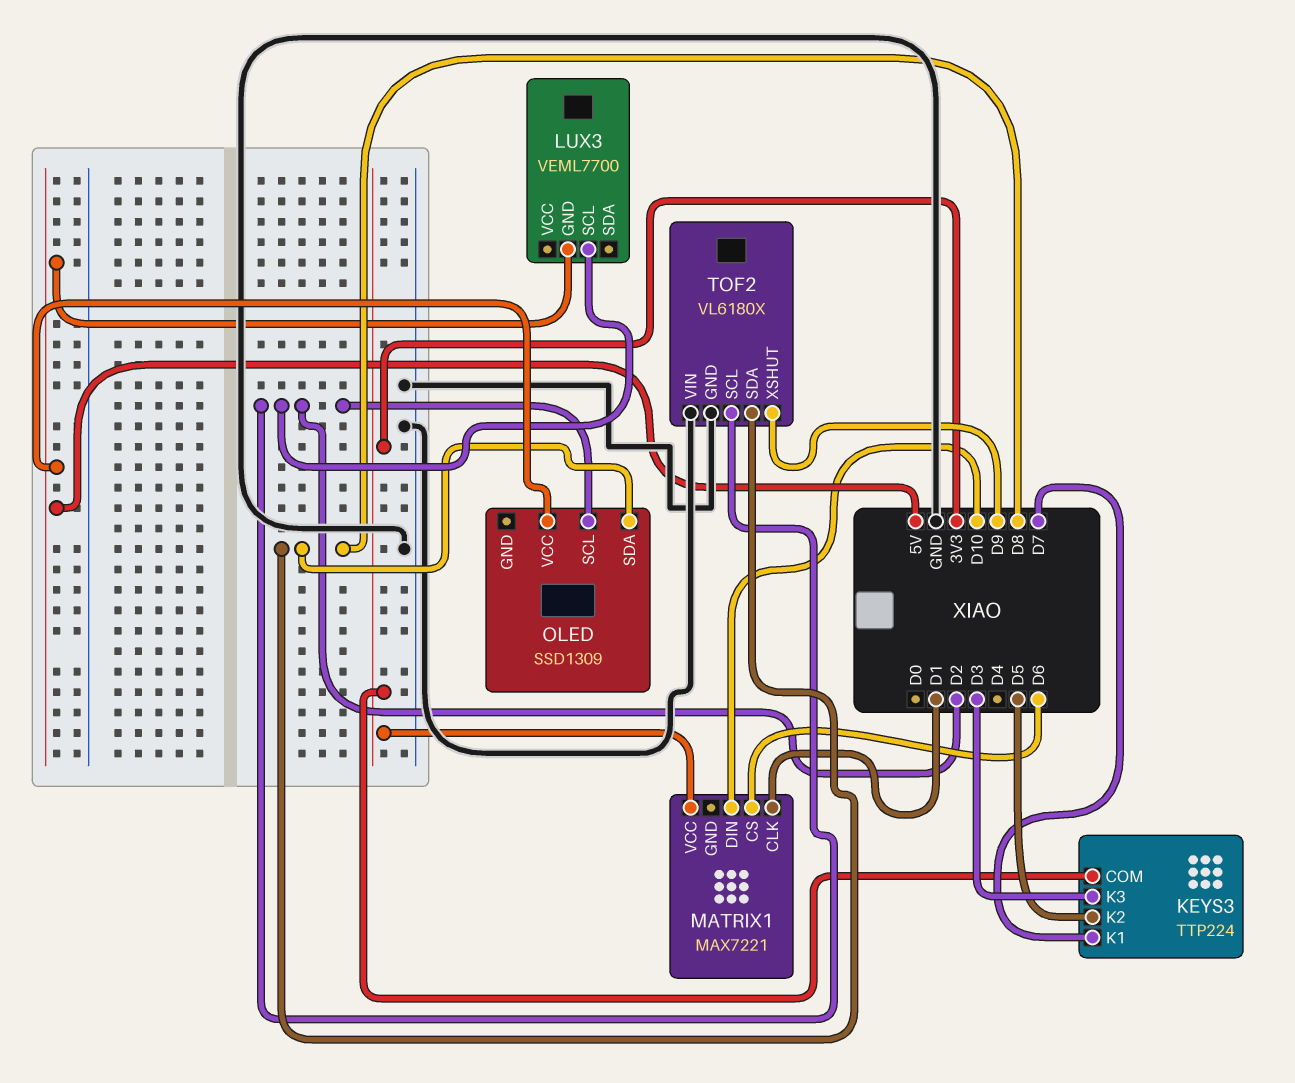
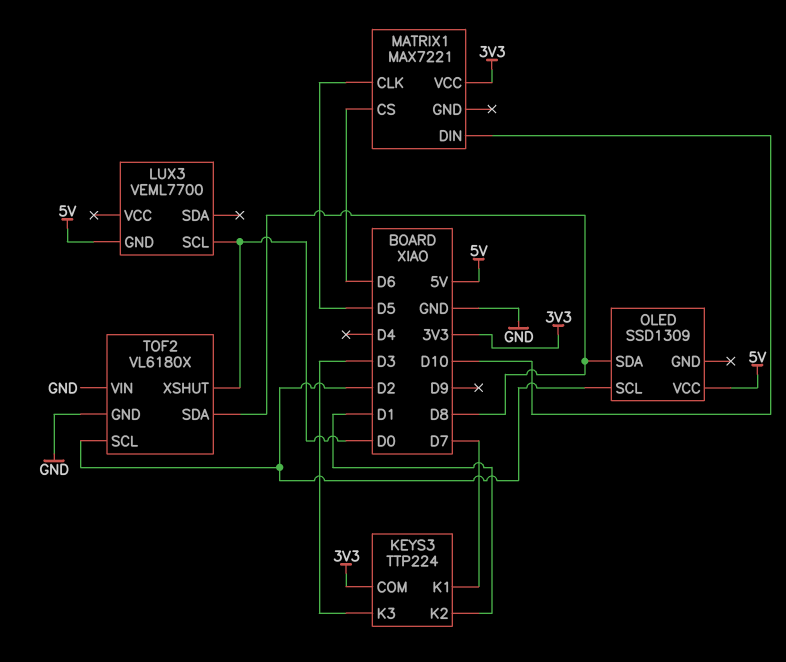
KEYS3 pin K2: D5 -> D1
LUX3 pin SCL: D2 -> D0
MATRIX1 pin CLK: D1 -> D5
TOF2 pin XSHUT: D9 -> D0

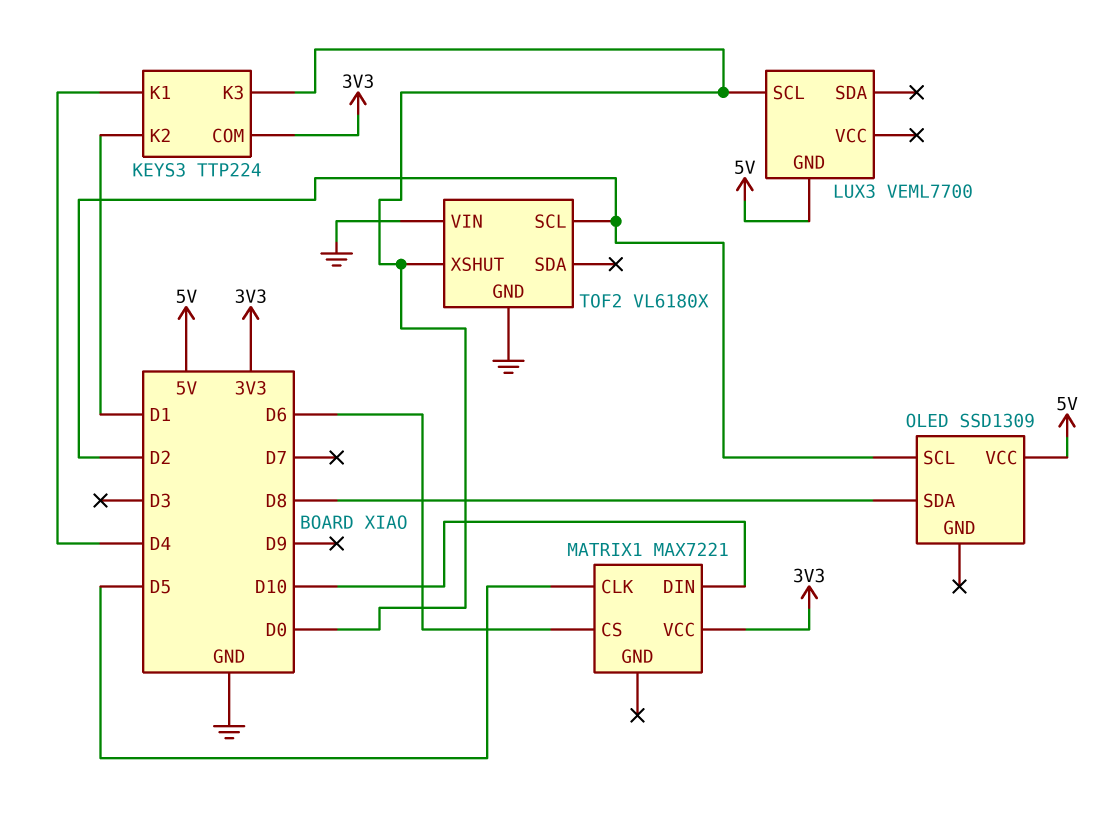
KEYS3 pin K1: D7 -> D4
KEYS3 pin K3: D3 -> D0
TOF2 pin SDA: D8 -> none

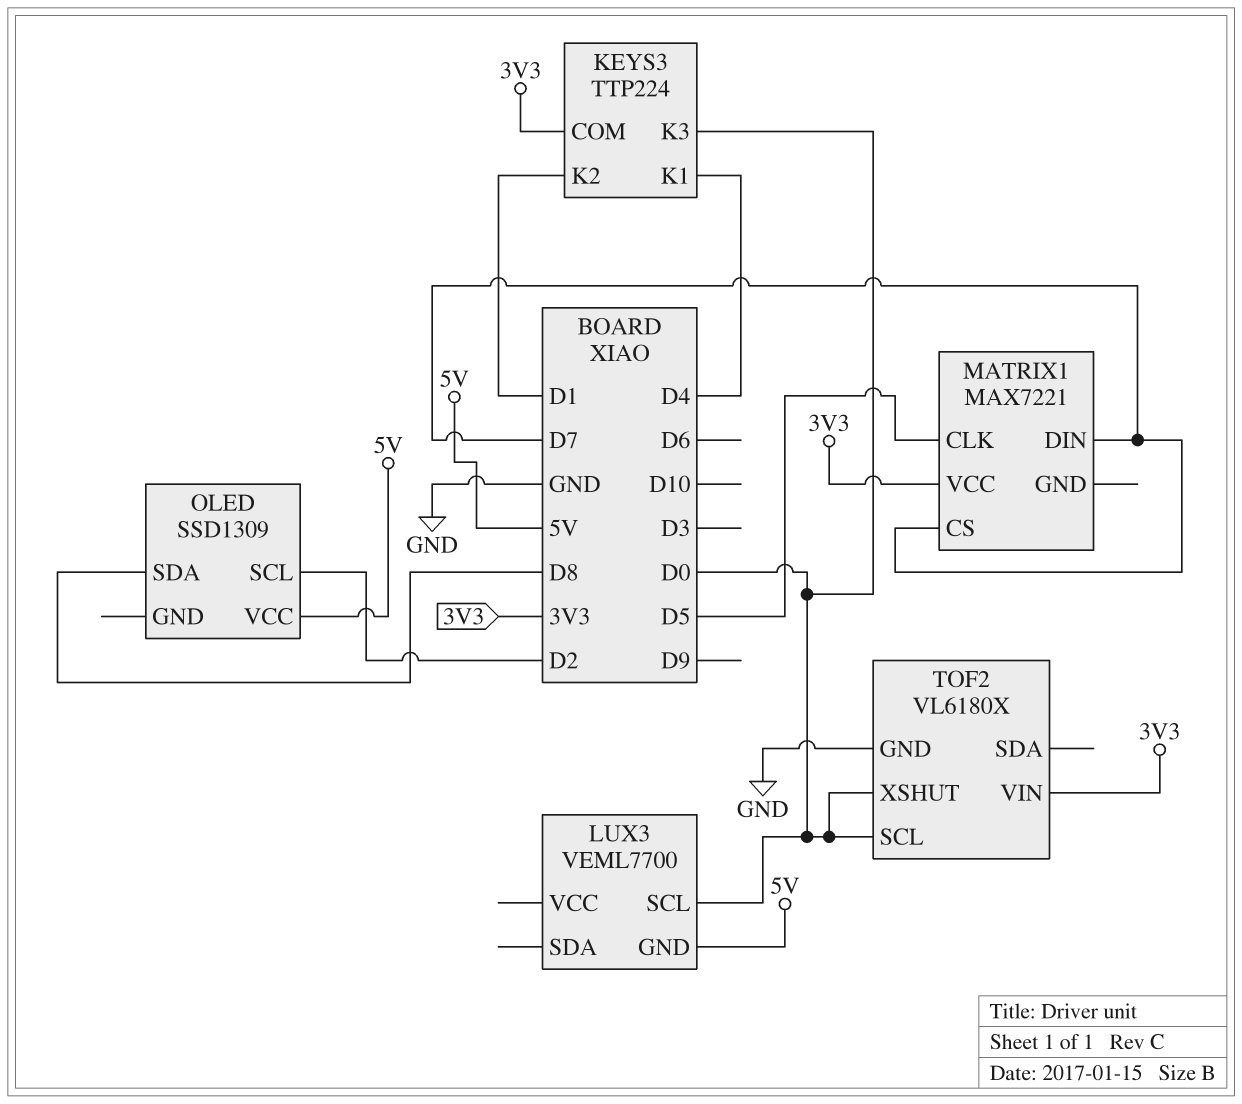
MATRIX1 pin CS: D6 -> D7
MATRIX1 pin DIN: D10 -> D7
TOF2 pin SCL: D2 -> D0
TOF2 pin VIN: GND -> 3V3

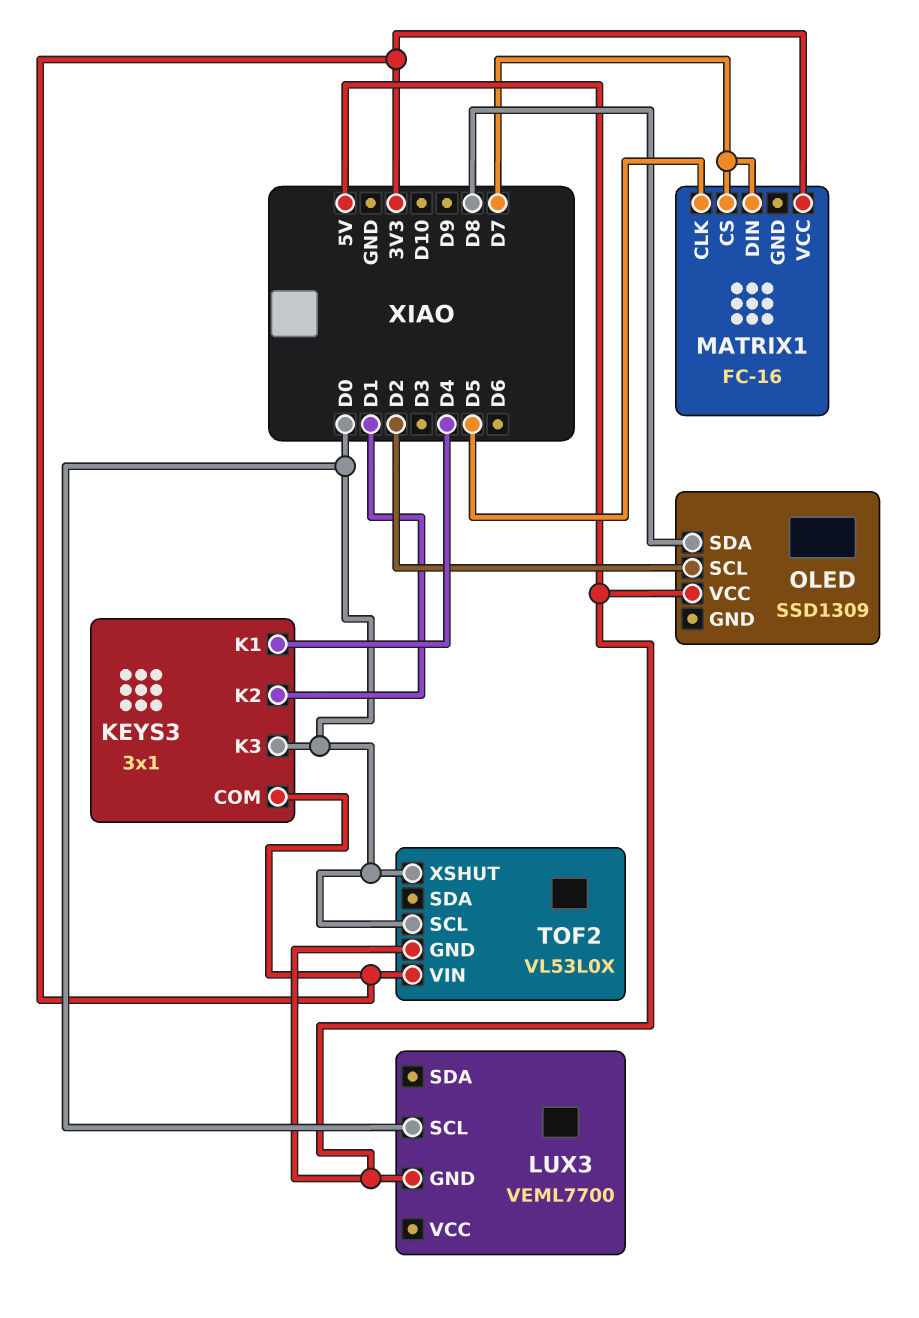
KEYS3: TTP224 -> 3x1
MATRIX1: MAX7221 -> FC-16
TOF2: VL6180X -> VL53L0X
TOF2 pin GND: GND -> 5V

